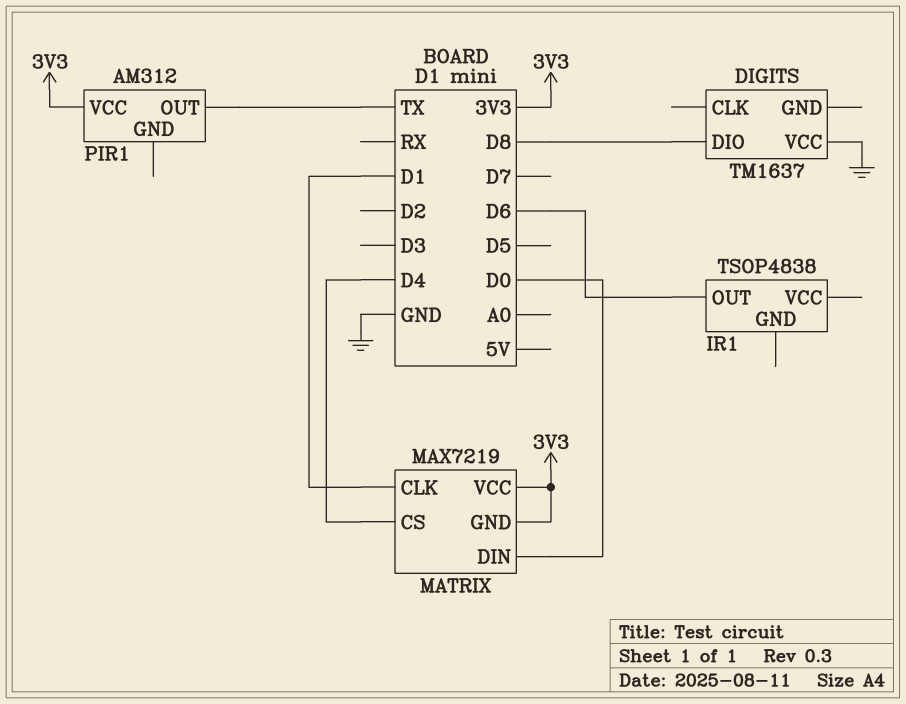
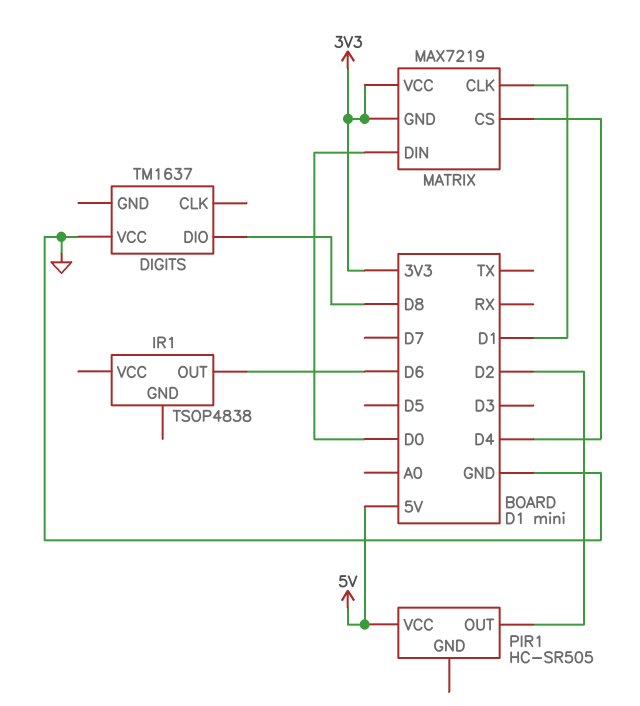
PIR1: AM312 -> HC-SR505
PIR1 pin OUT: TX -> D2
PIR1 pin VCC: 3V3 -> 5V

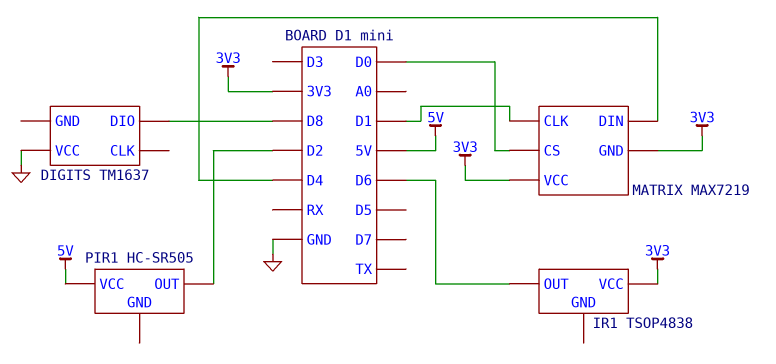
IR1 pin VCC: none -> 3V3
MATRIX pin CS: D4 -> D0
MATRIX pin DIN: D0 -> D4

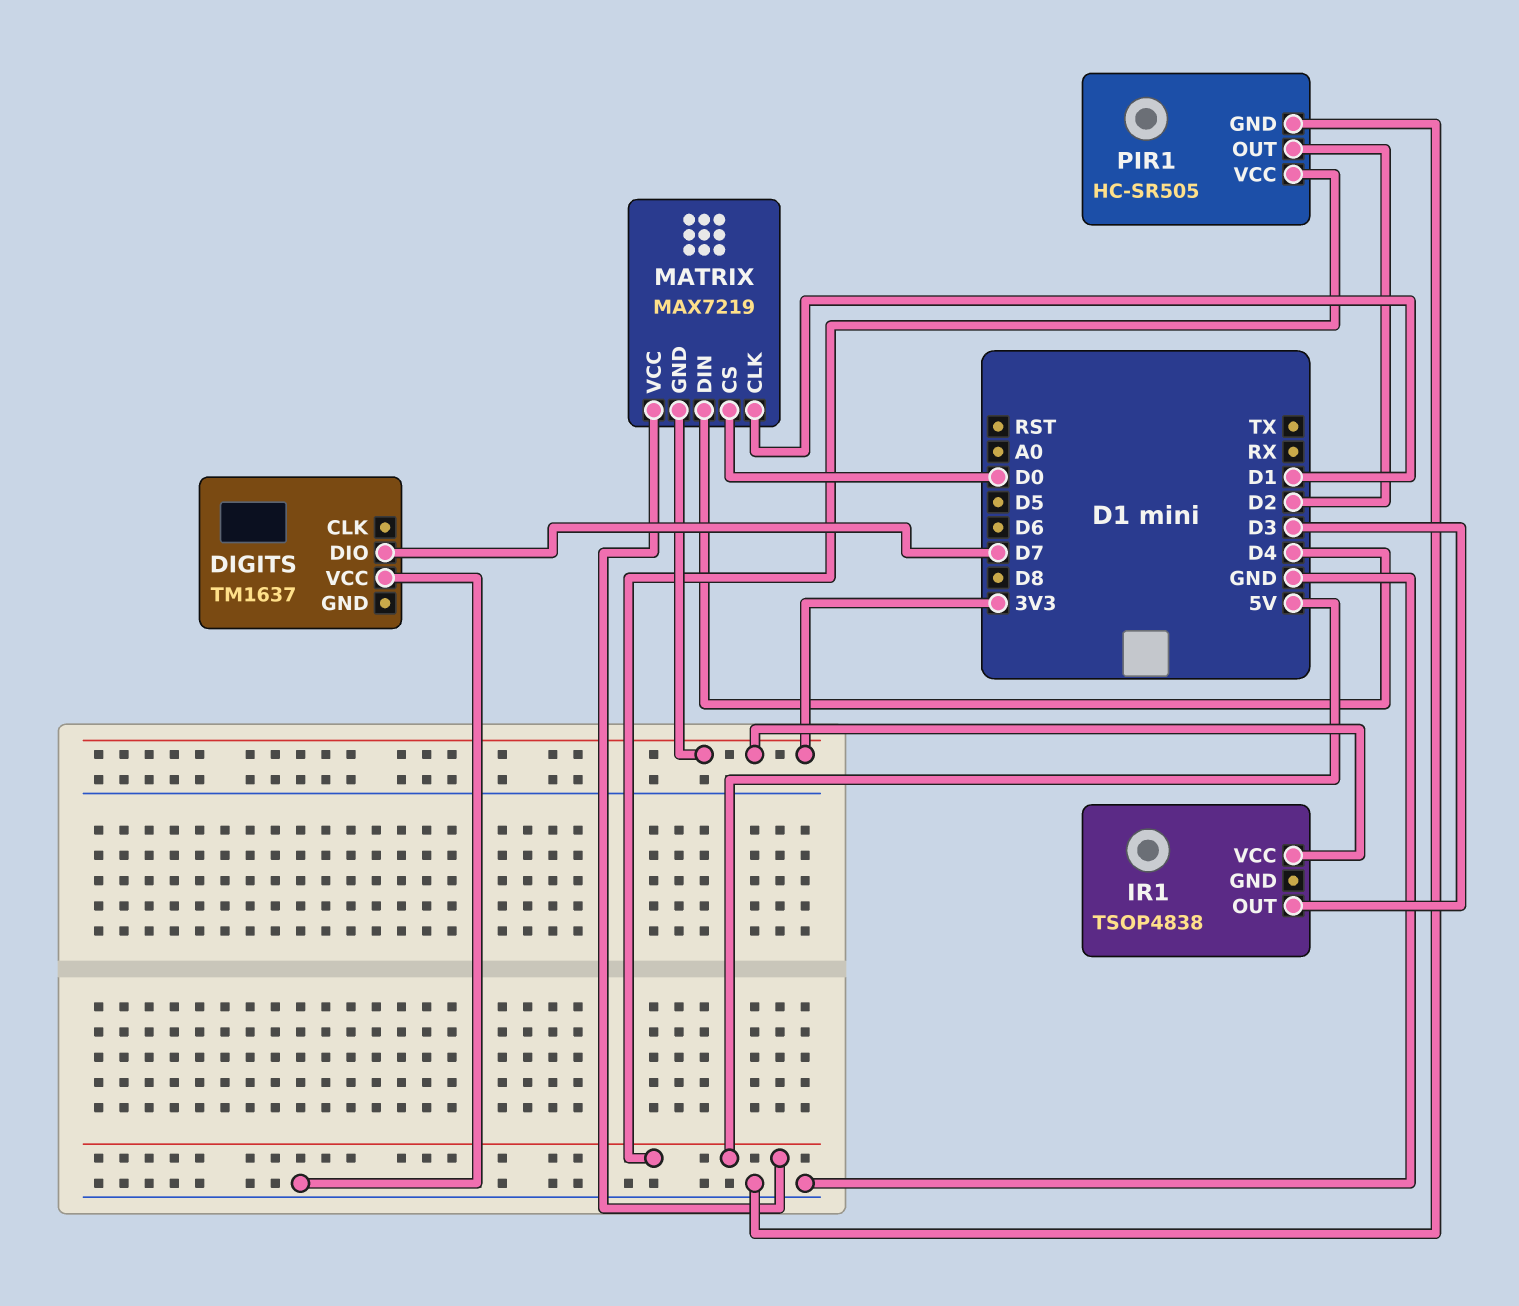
DIGITS pin DIO: D8 -> D7
IR1 pin OUT: D6 -> D3
MATRIX pin VCC: 3V3 -> 5V
PIR1 pin GND: none -> GND

